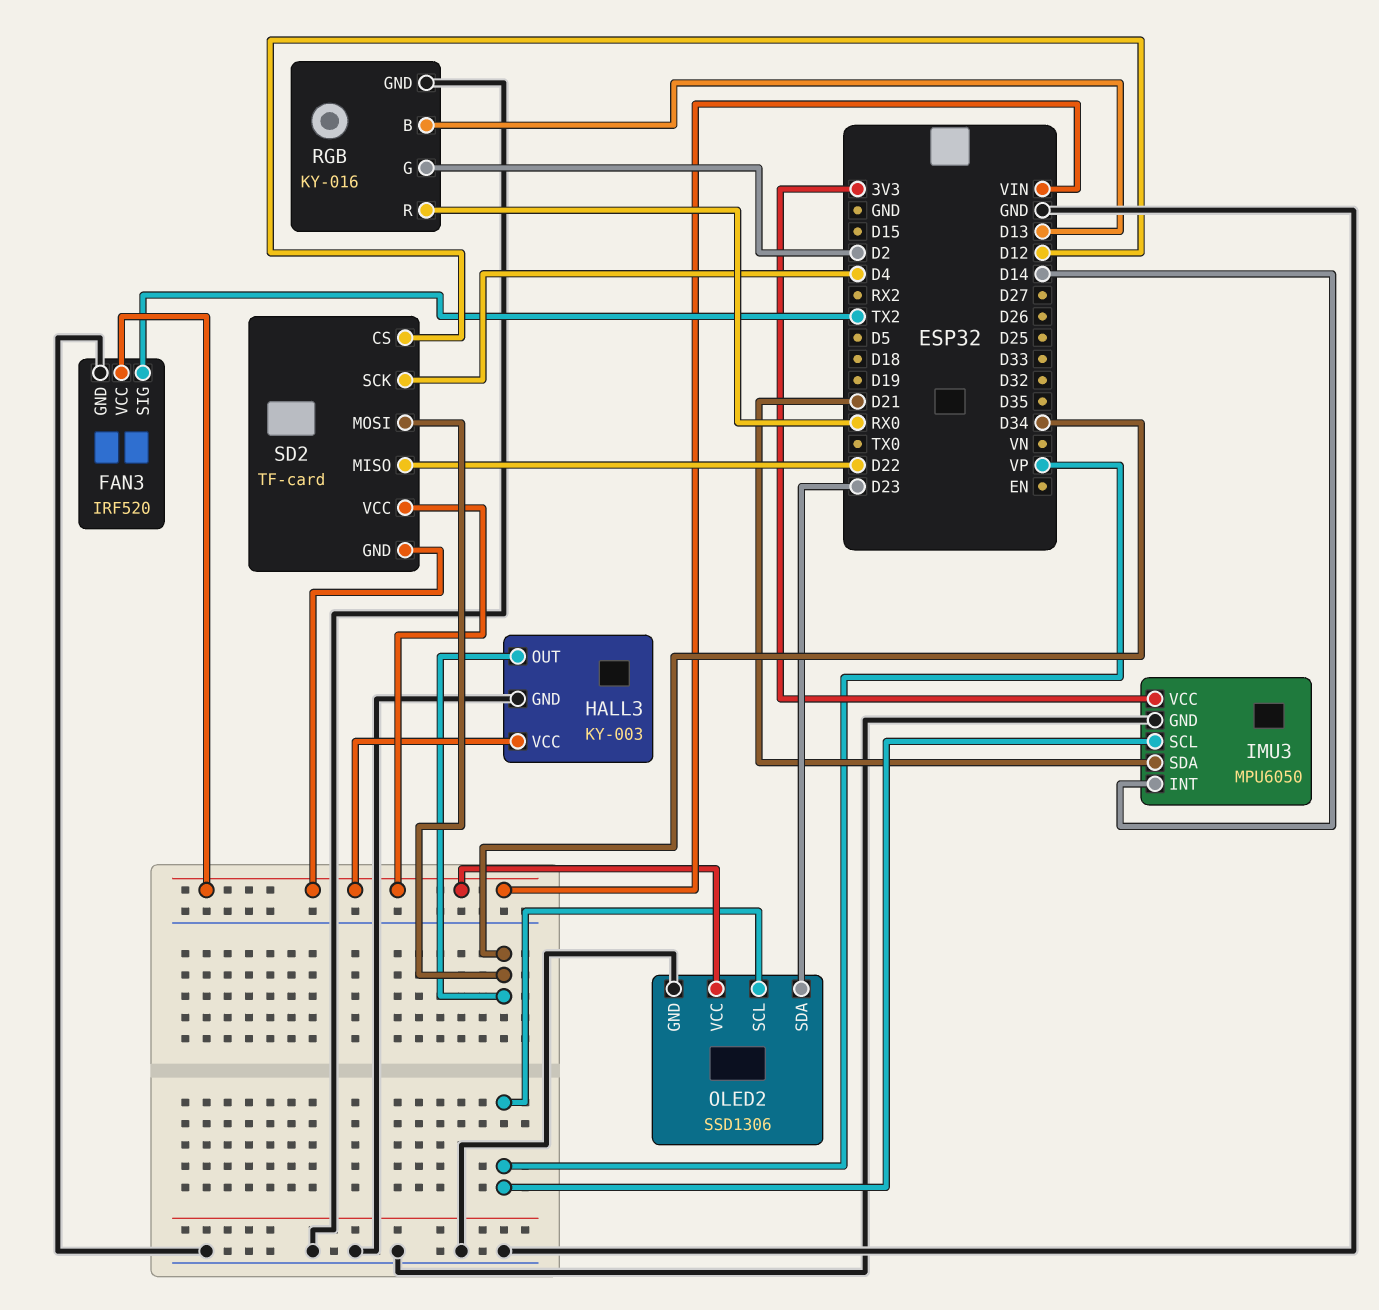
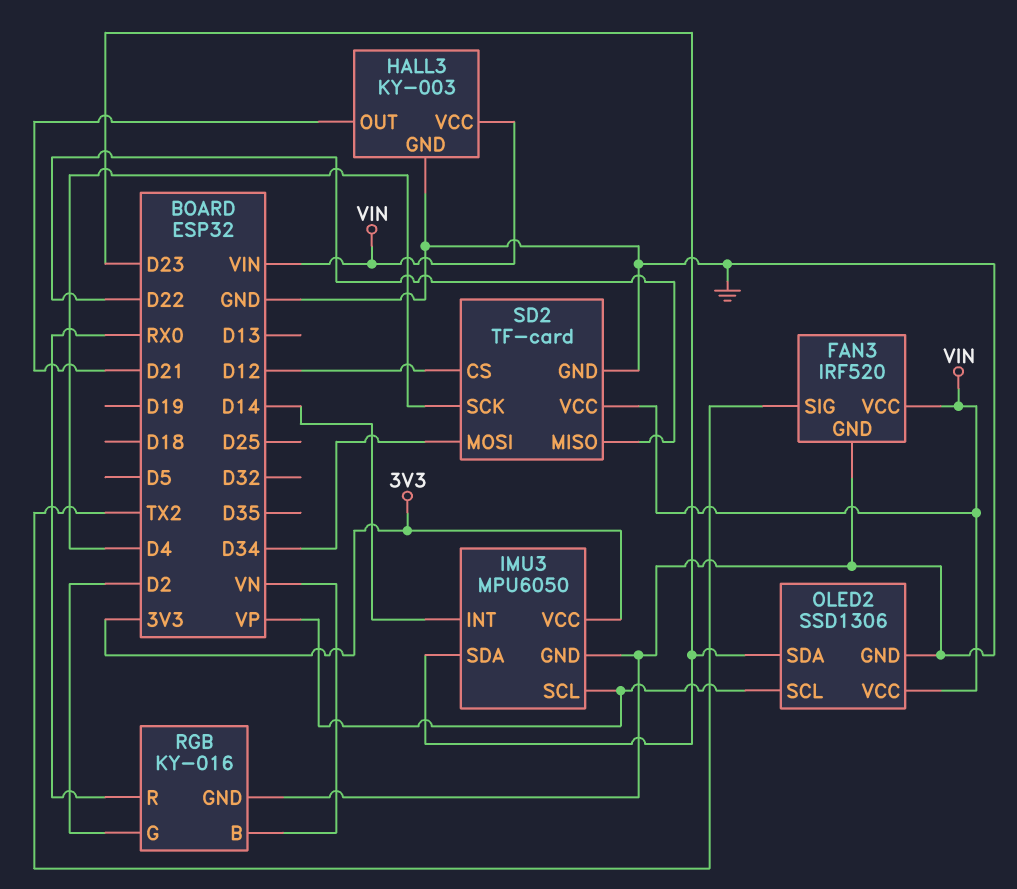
HALL3 pin OUT: D34 -> D21
IMU3 pin SDA: D21 -> D23
RGB pin B: D13 -> VN
SD2 pin GND: VIN -> GND

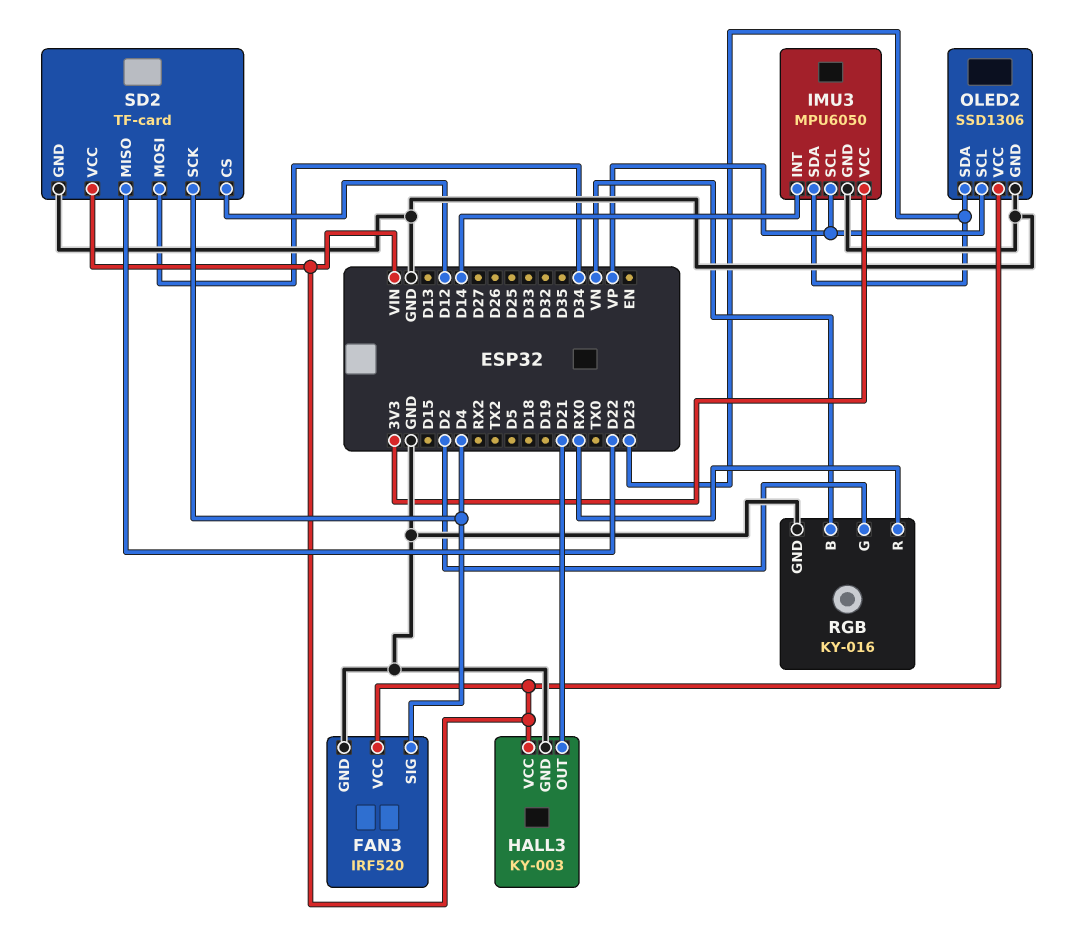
FAN3 pin SIG: TX2 -> D4

